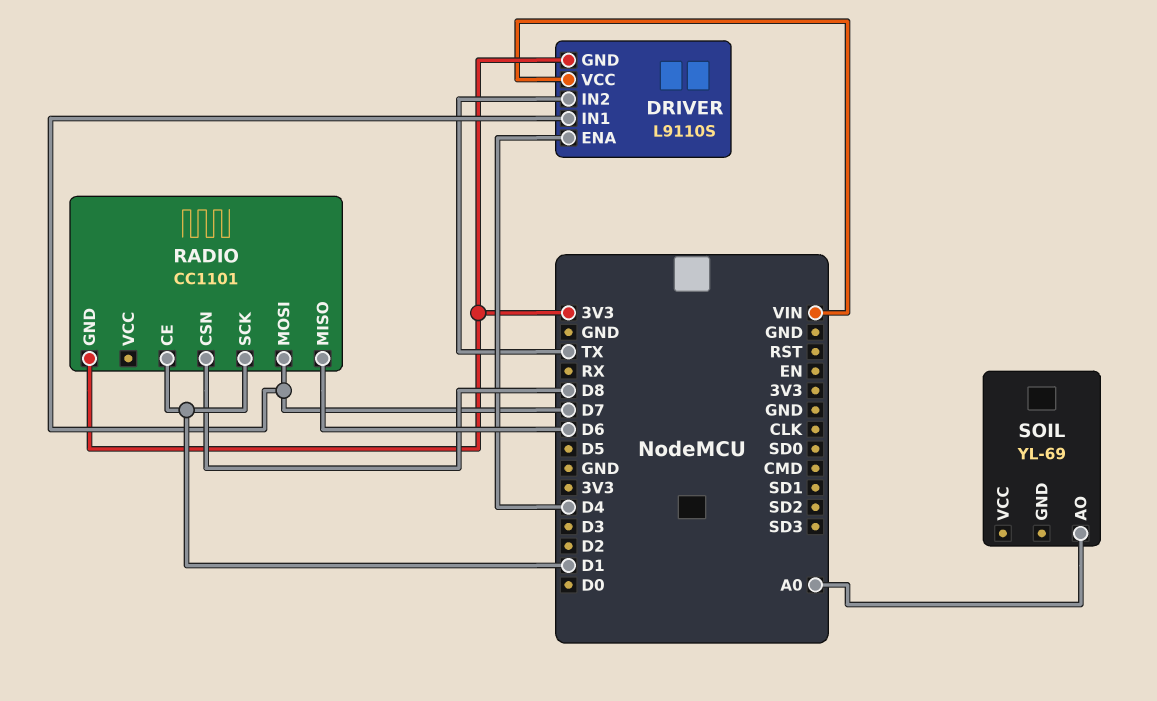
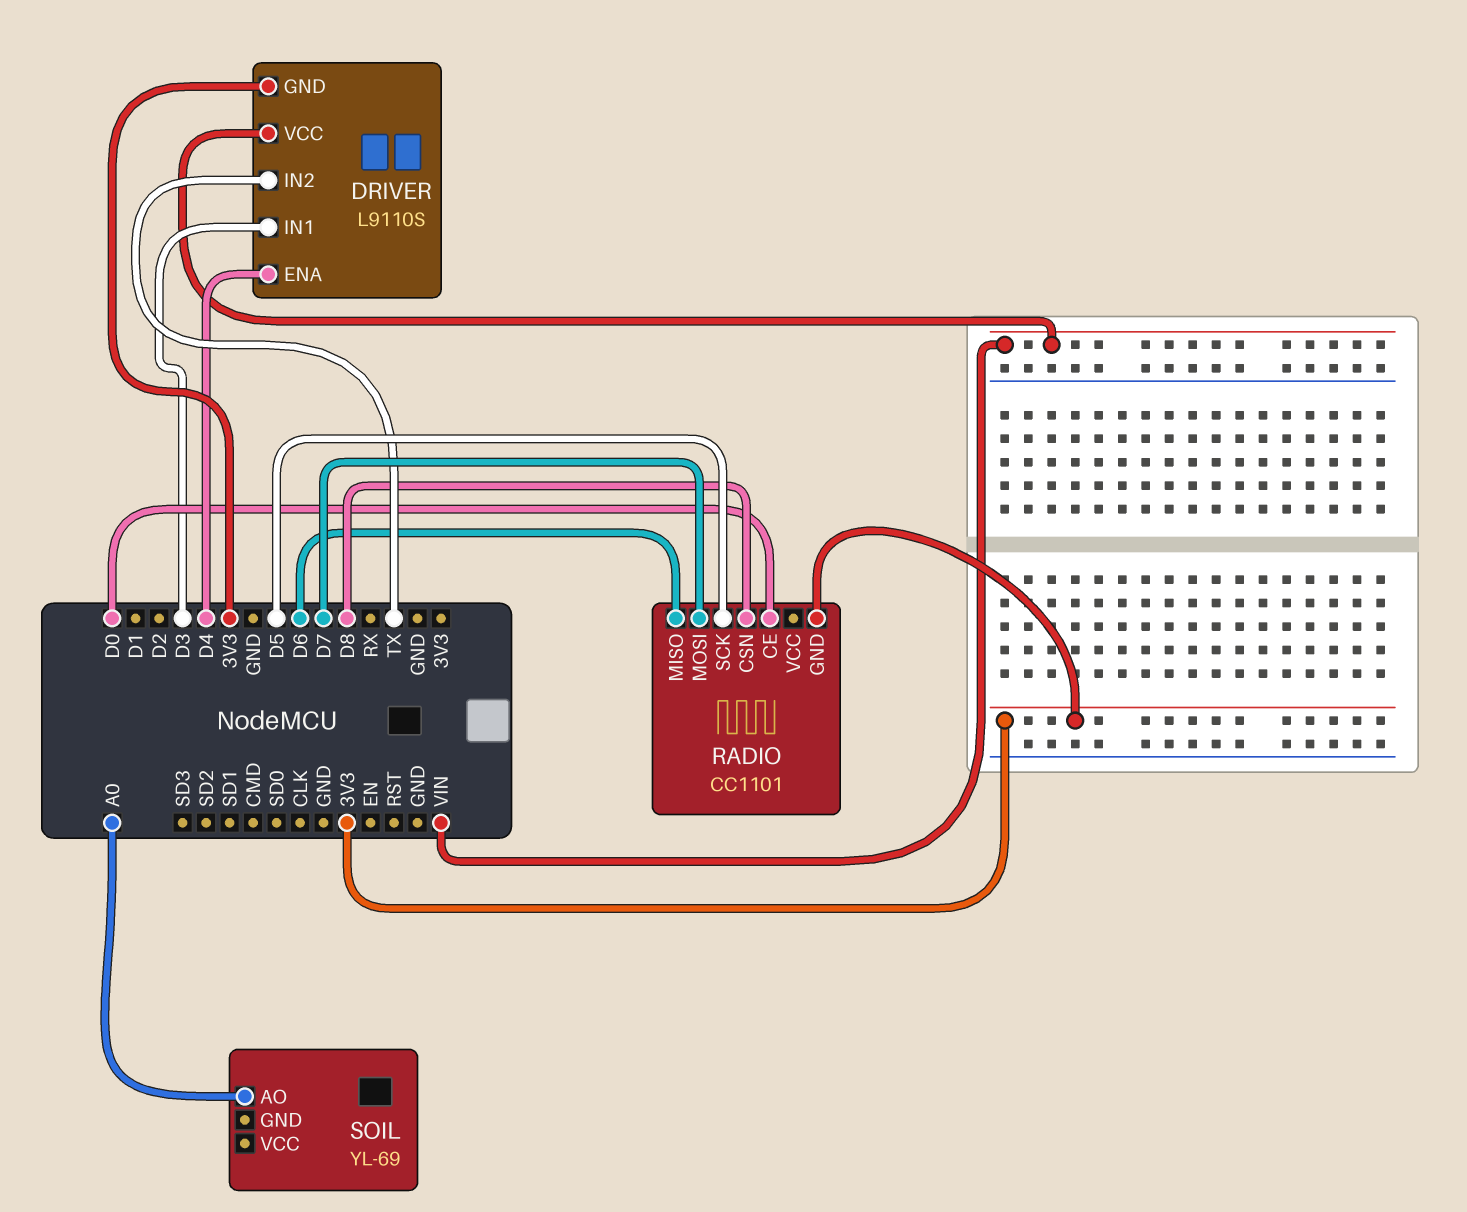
DRIVER pin IN1: D7 -> D3
RADIO pin CE: D1 -> D0
RADIO pin SCK: D1 -> D5

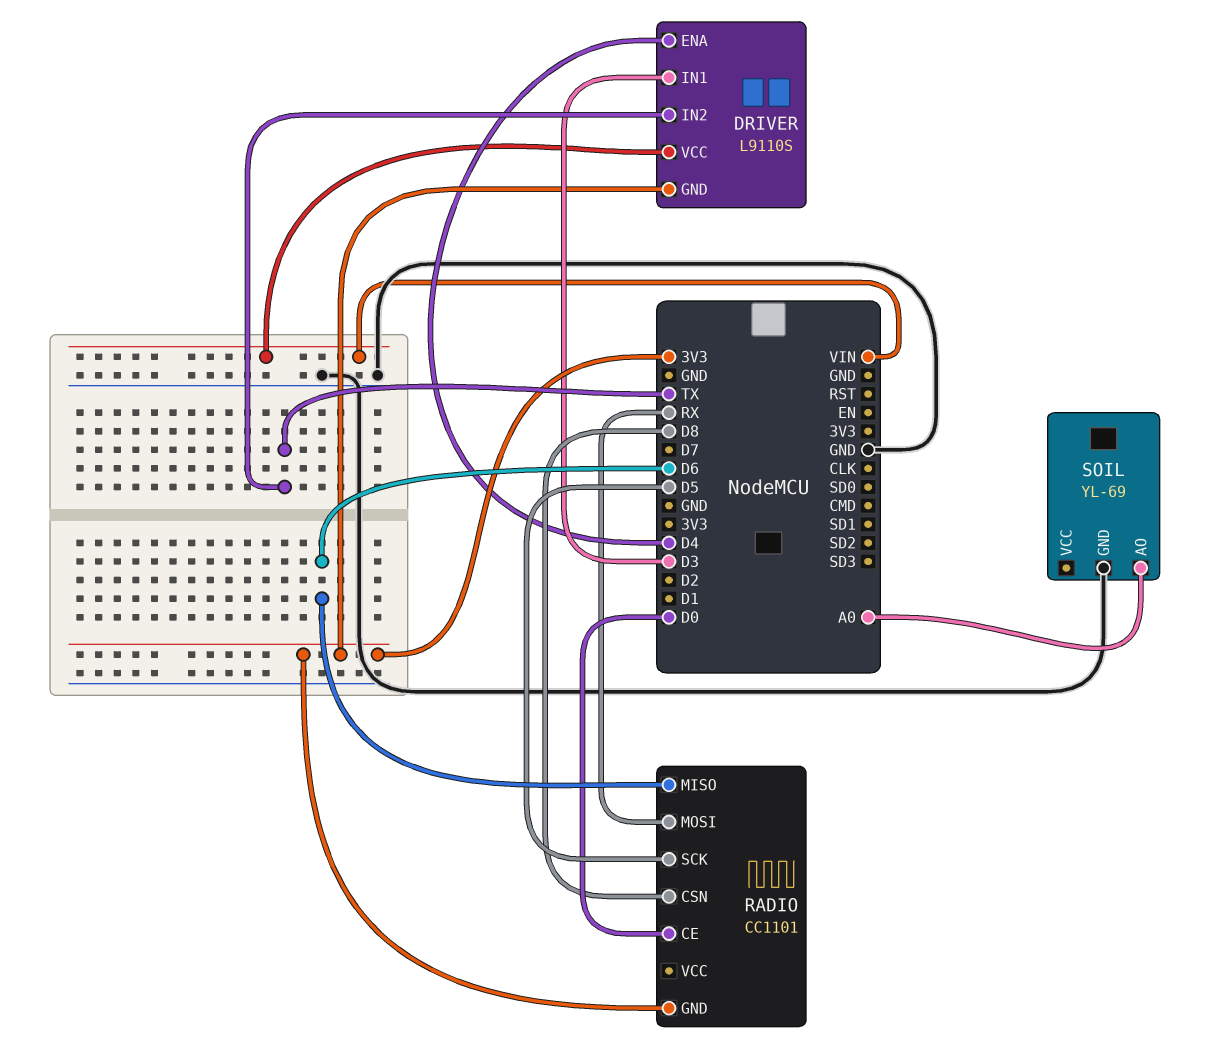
RADIO pin MOSI: D7 -> RX
SOIL pin GND: none -> GND

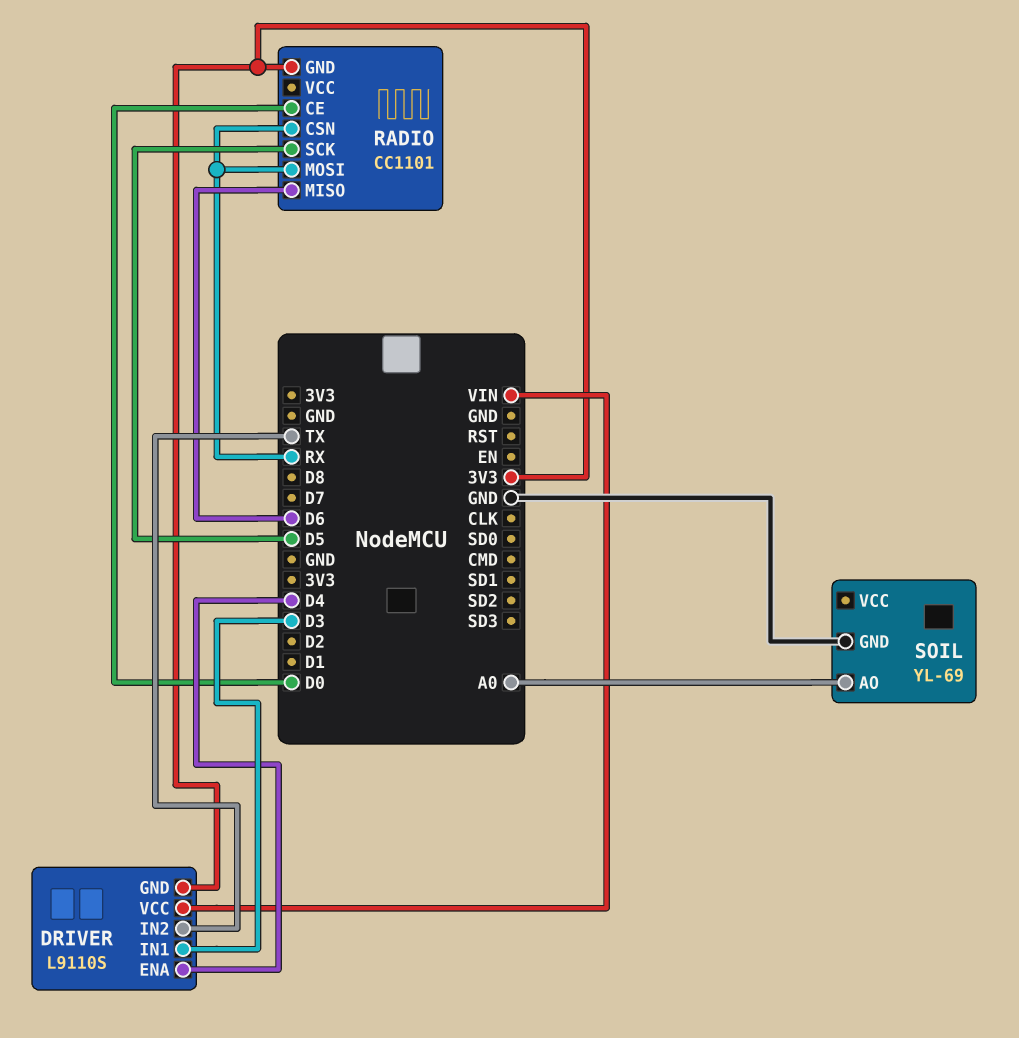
RADIO pin CSN: D8 -> RX

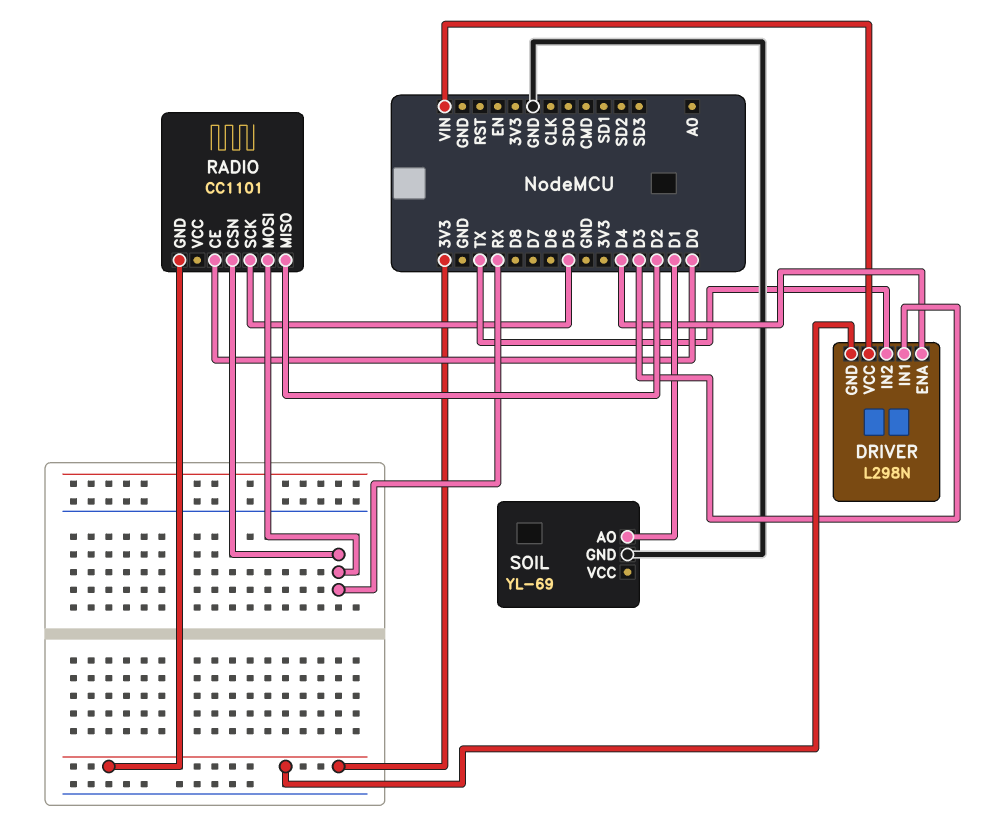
DRIVER: L9110S -> L298N
RADIO pin MISO: D6 -> D2
SOIL pin AO: A0 -> D1

